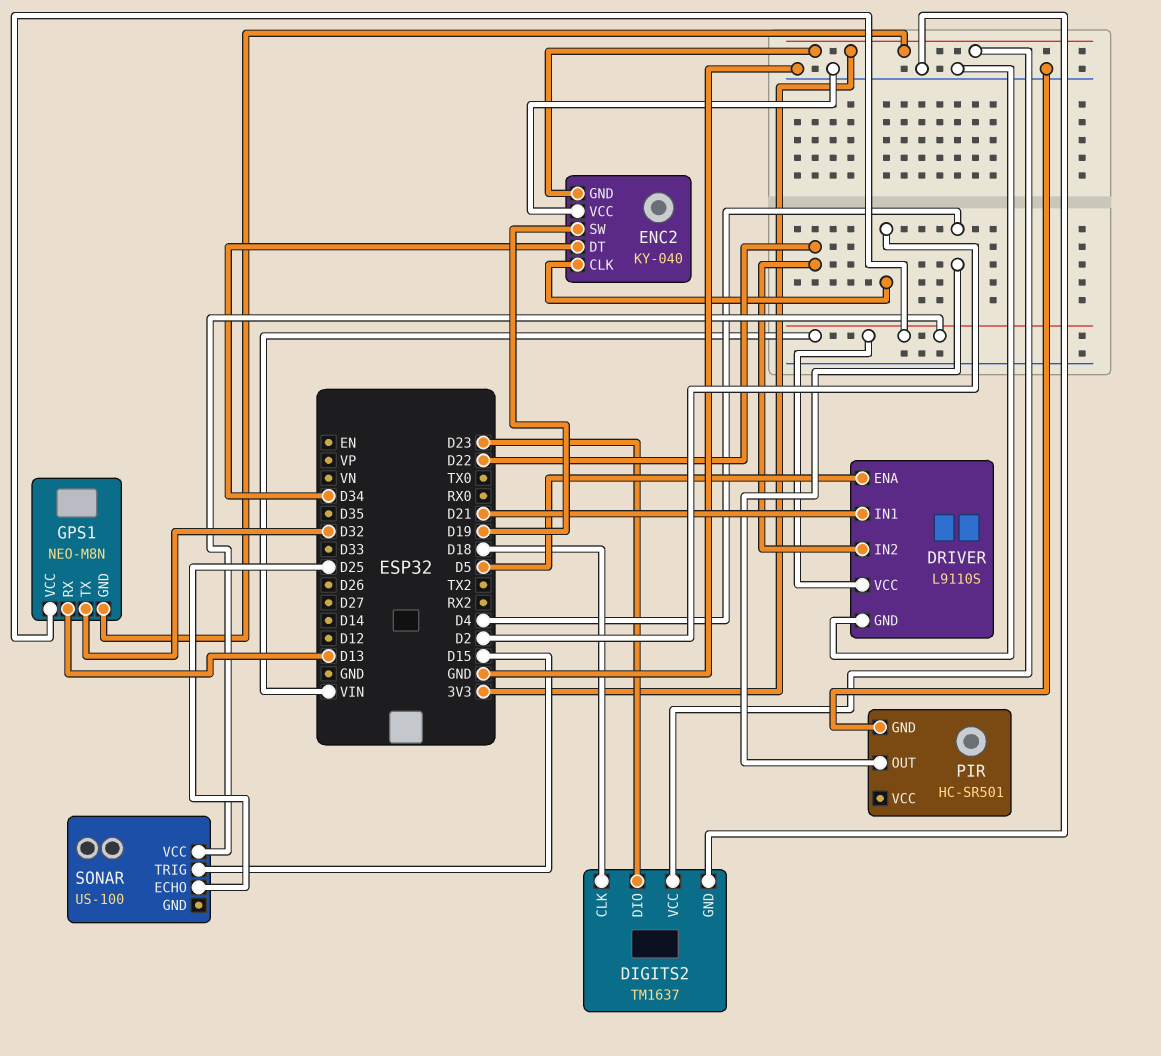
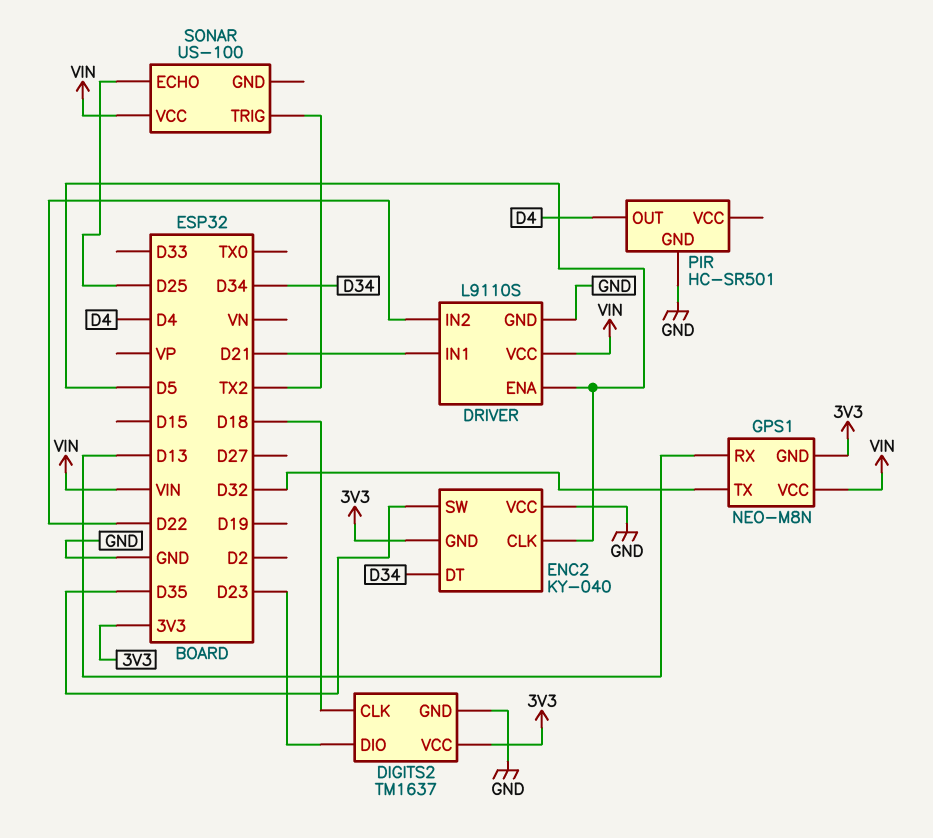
ENC2 pin CLK: D2 -> D5
ENC2 pin SW: D19 -> D35
SONAR pin TRIG: D15 -> TX2

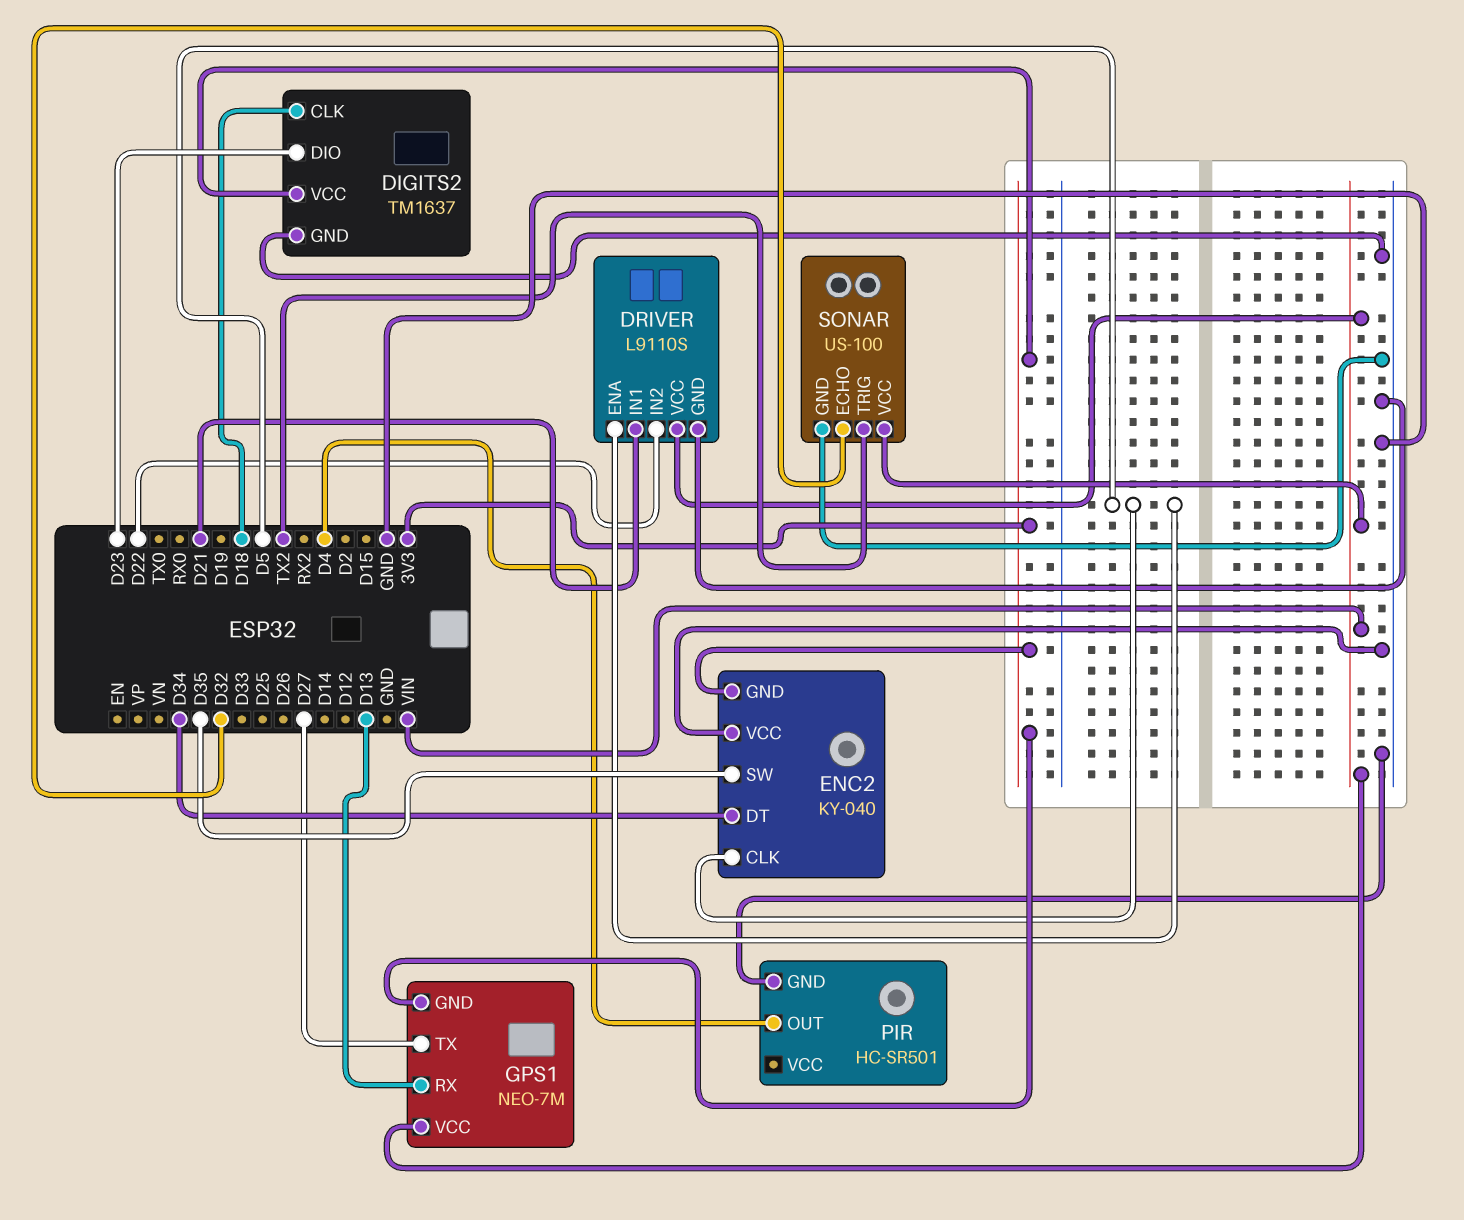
GPS1: NEO-M8N -> NEO-7M
GPS1 pin TX: D32 -> D27
SONAR pin ECHO: D25 -> D32
SONAR pin GND: none -> GND

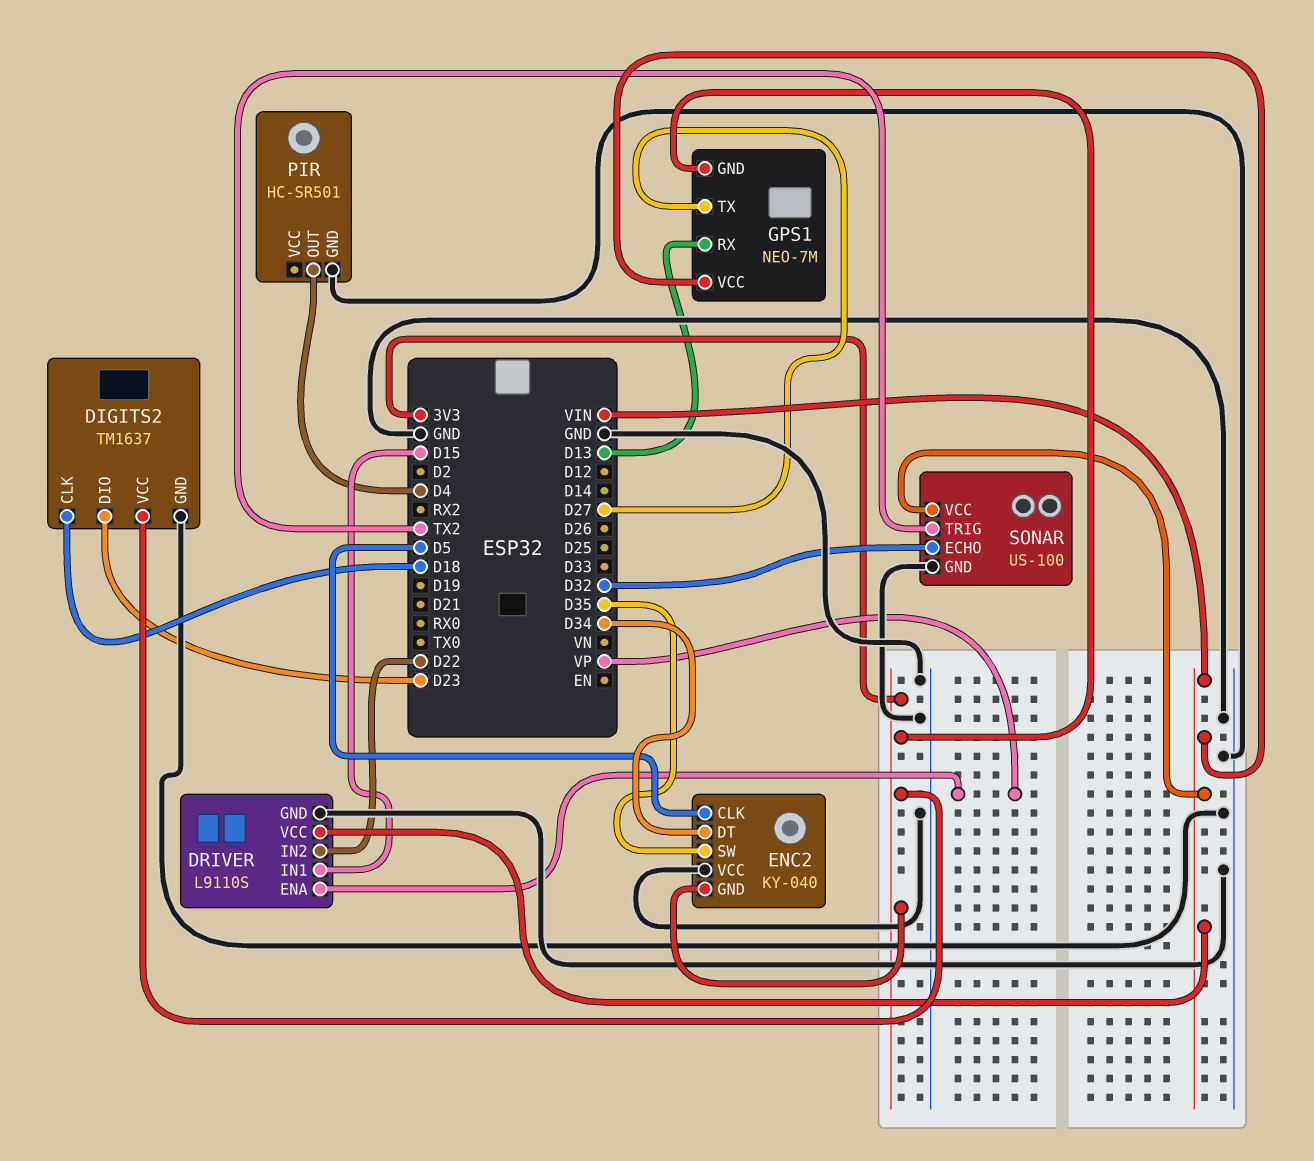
DRIVER pin ENA: D5 -> VP
DRIVER pin IN1: D21 -> D15

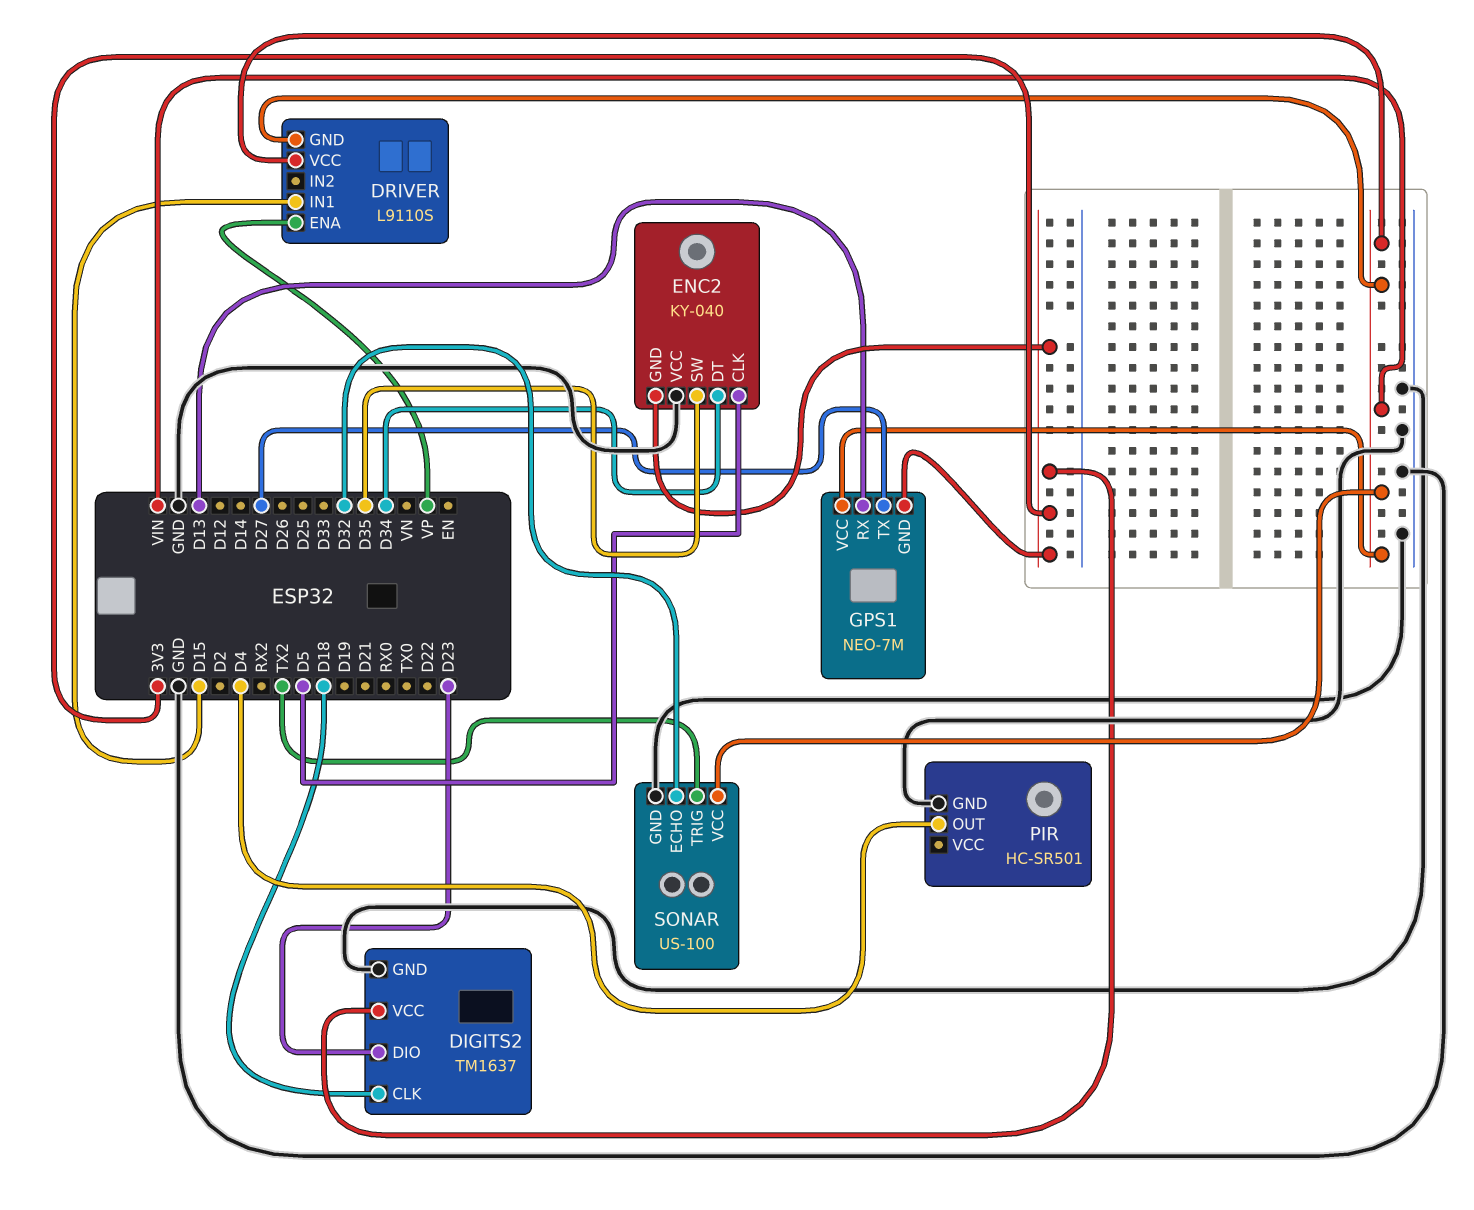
DRIVER pin GND: GND -> VIN
DRIVER pin IN2: D22 -> none

